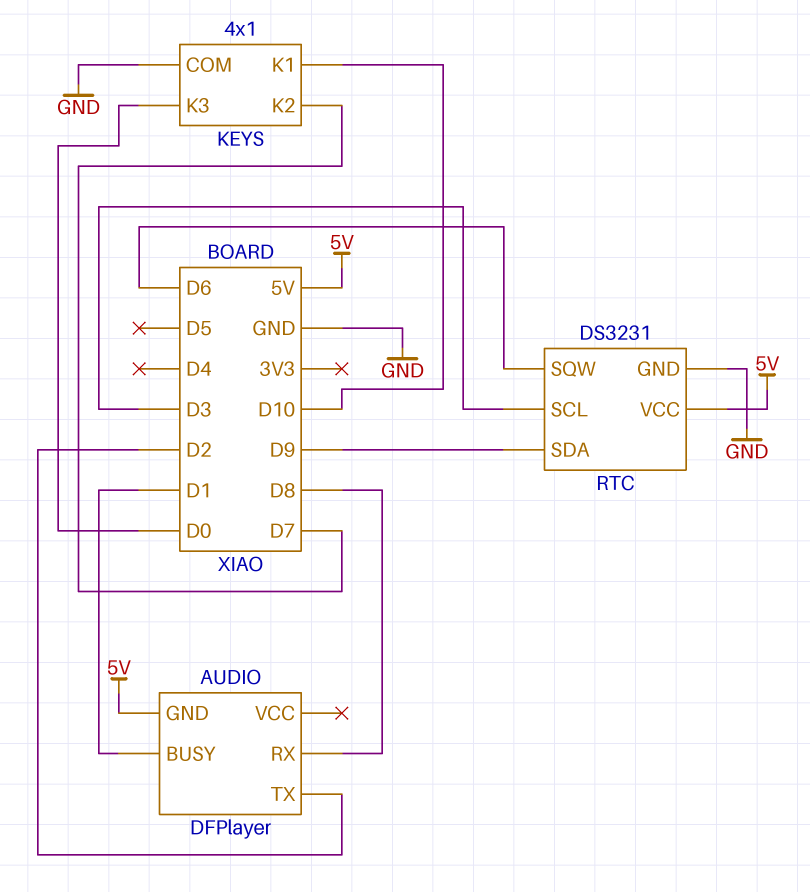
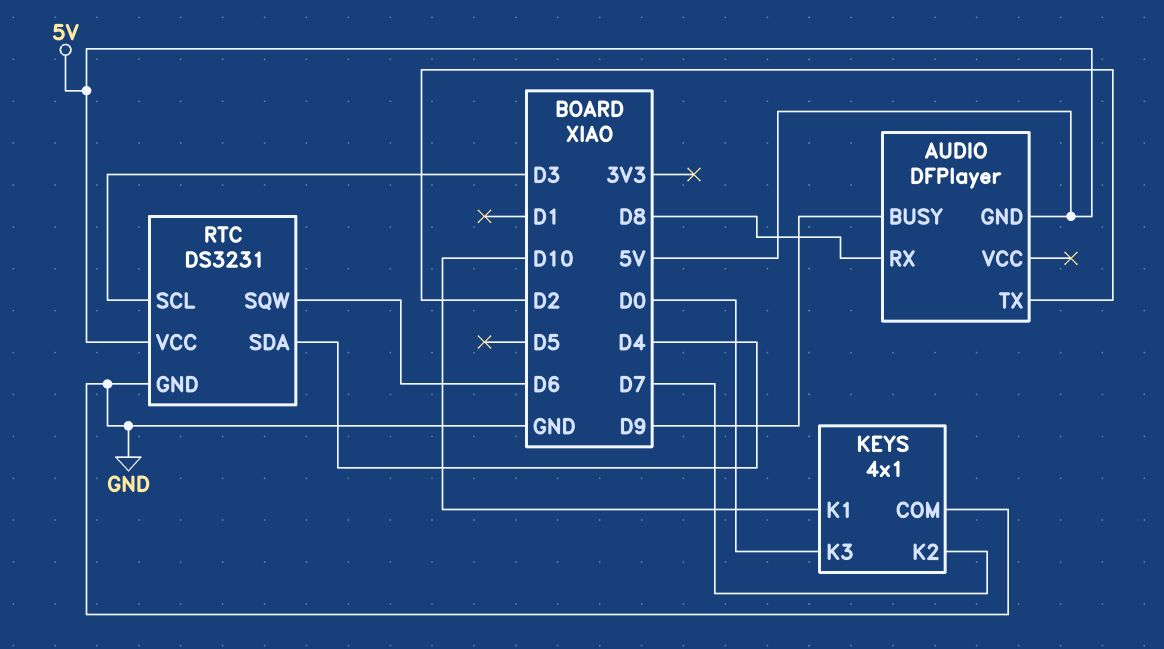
AUDIO pin BUSY: D1 -> D9
RTC pin SDA: D9 -> D4

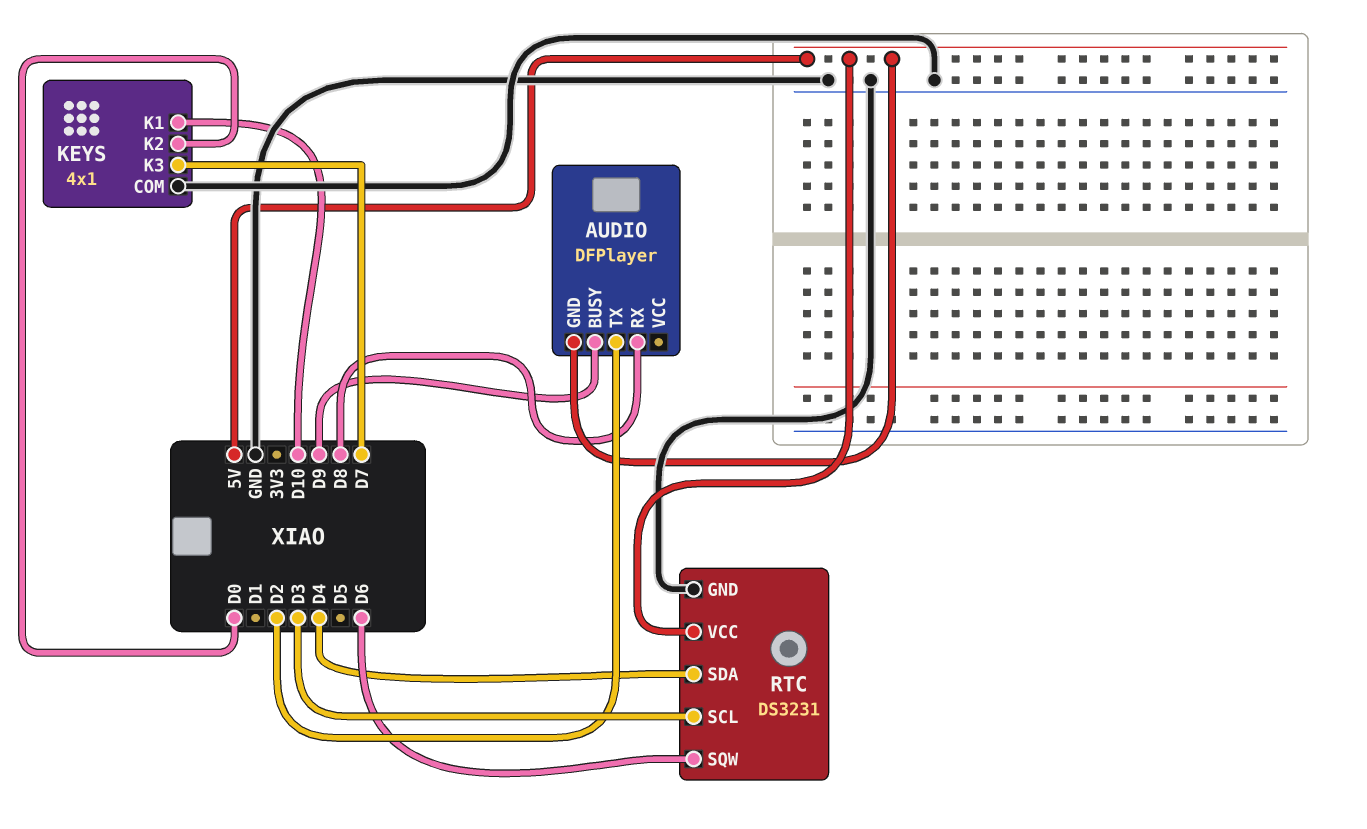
KEYS pin K2: D7 -> D0
KEYS pin K3: D0 -> D7

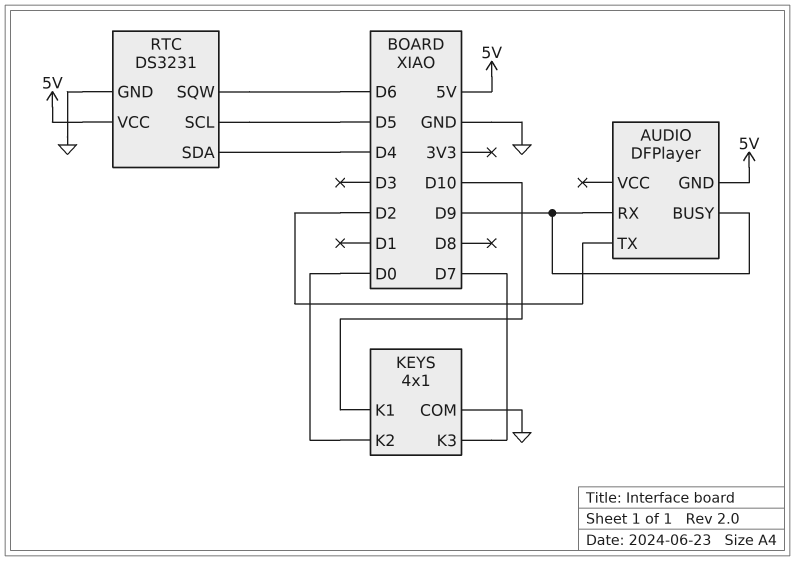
AUDIO pin RX: D8 -> D9
RTC pin SCL: D3 -> D5

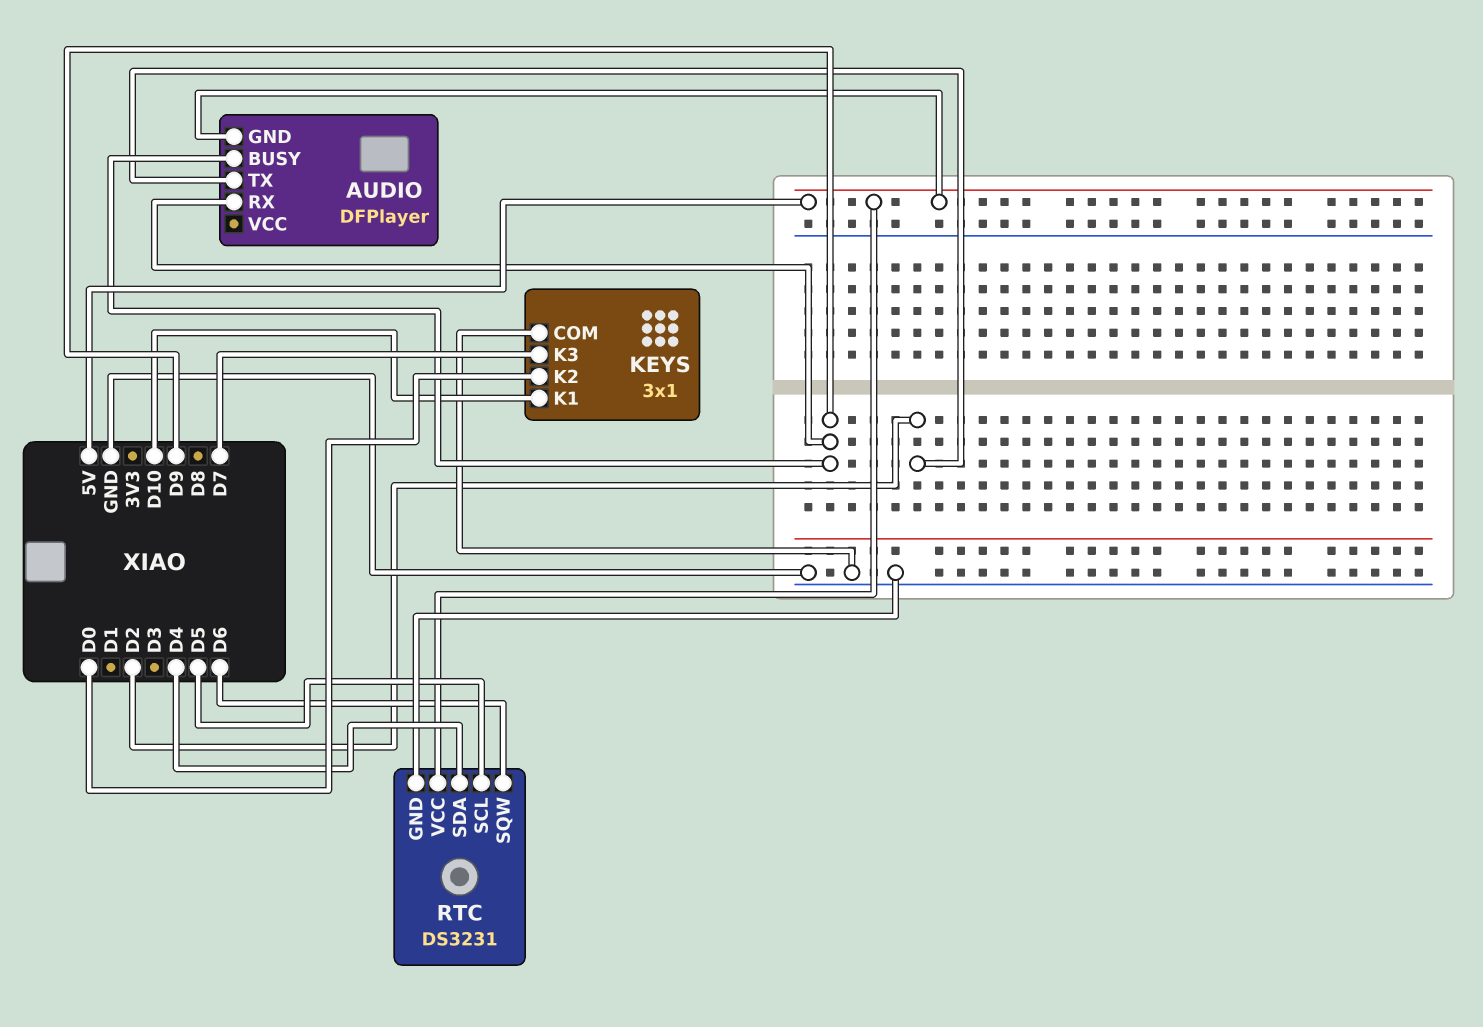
KEYS: 4x1 -> 3x1

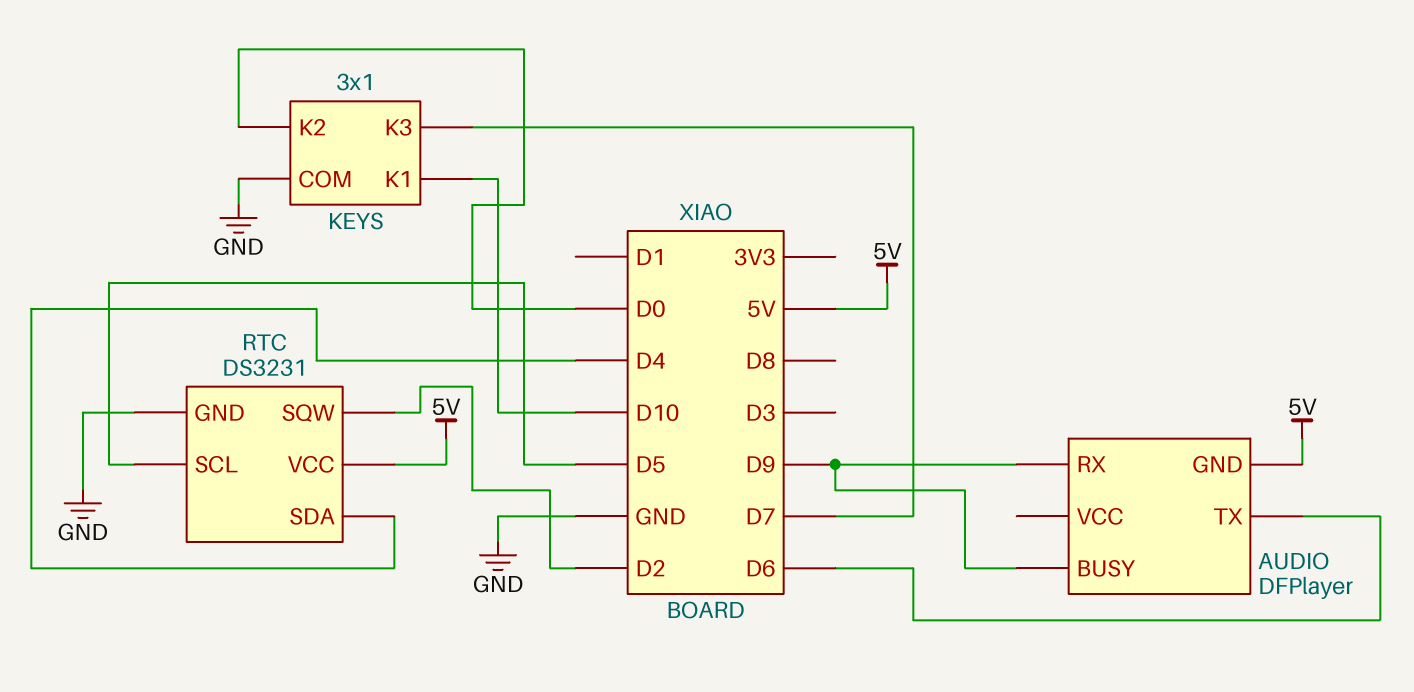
AUDIO pin TX: D2 -> D6
RTC pin SQW: D6 -> D2

